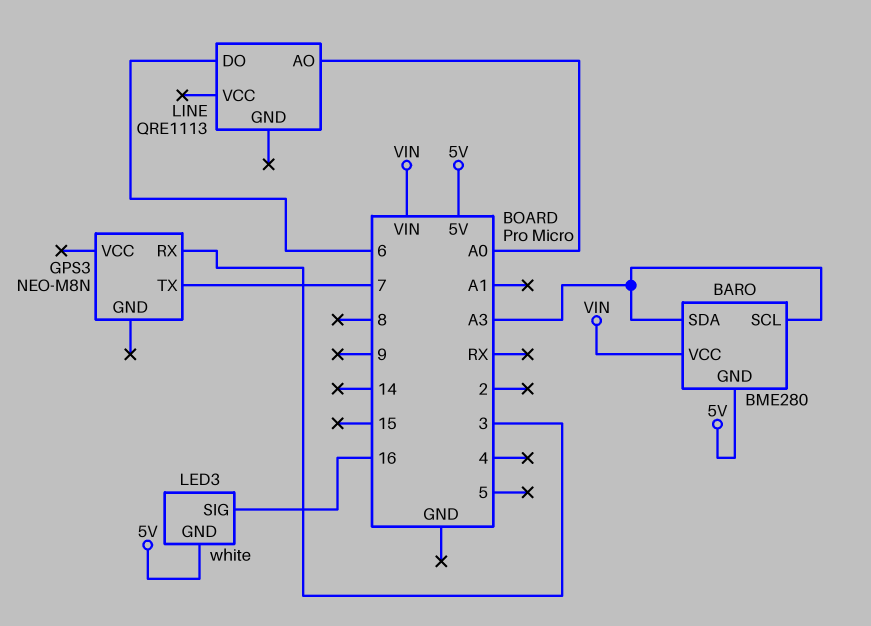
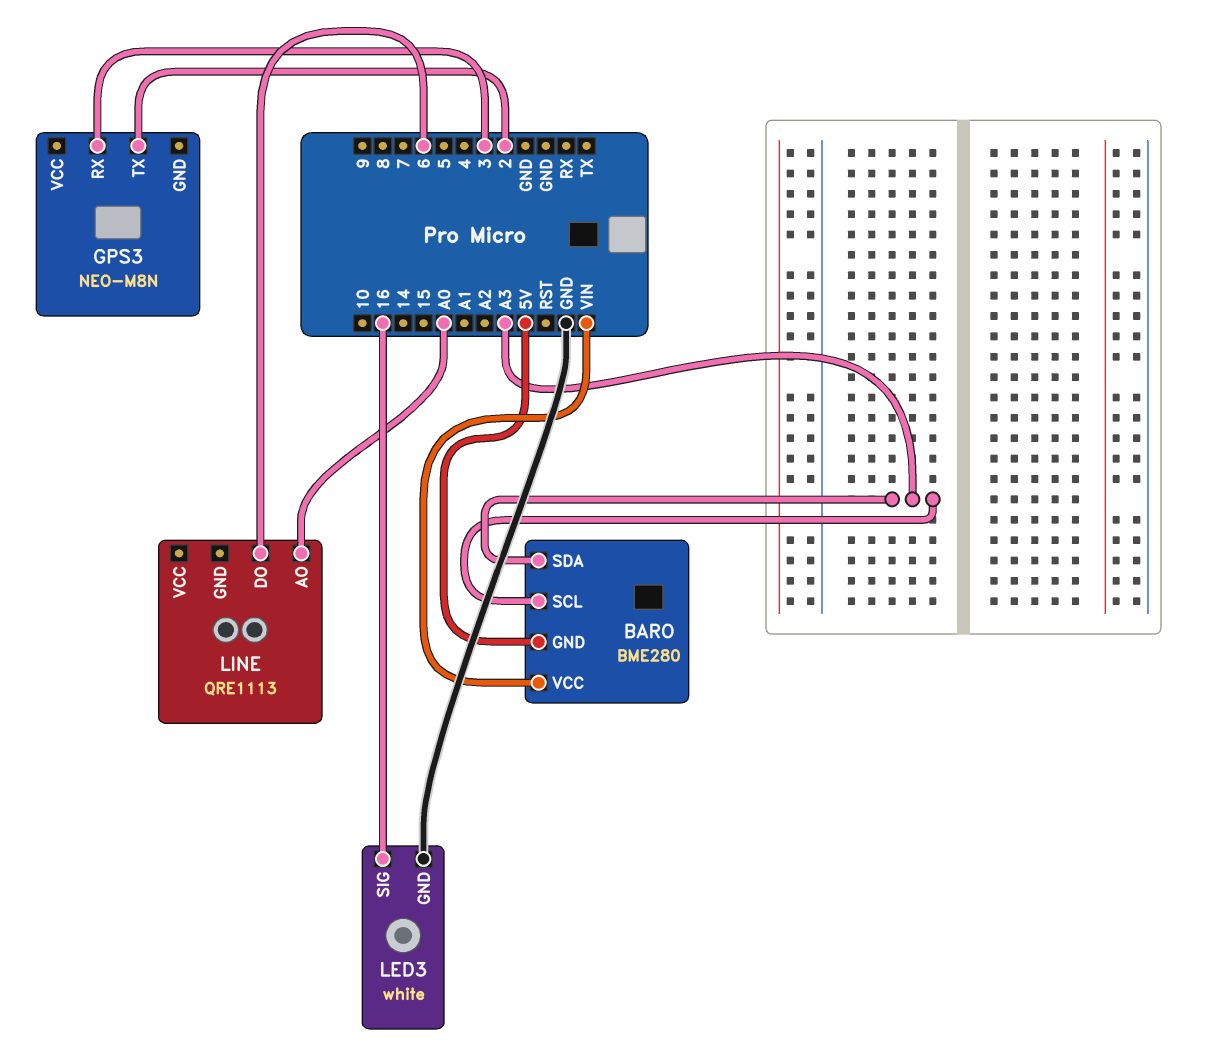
GPS3 pin TX: 7 -> 2
LED3 pin GND: 5V -> GND

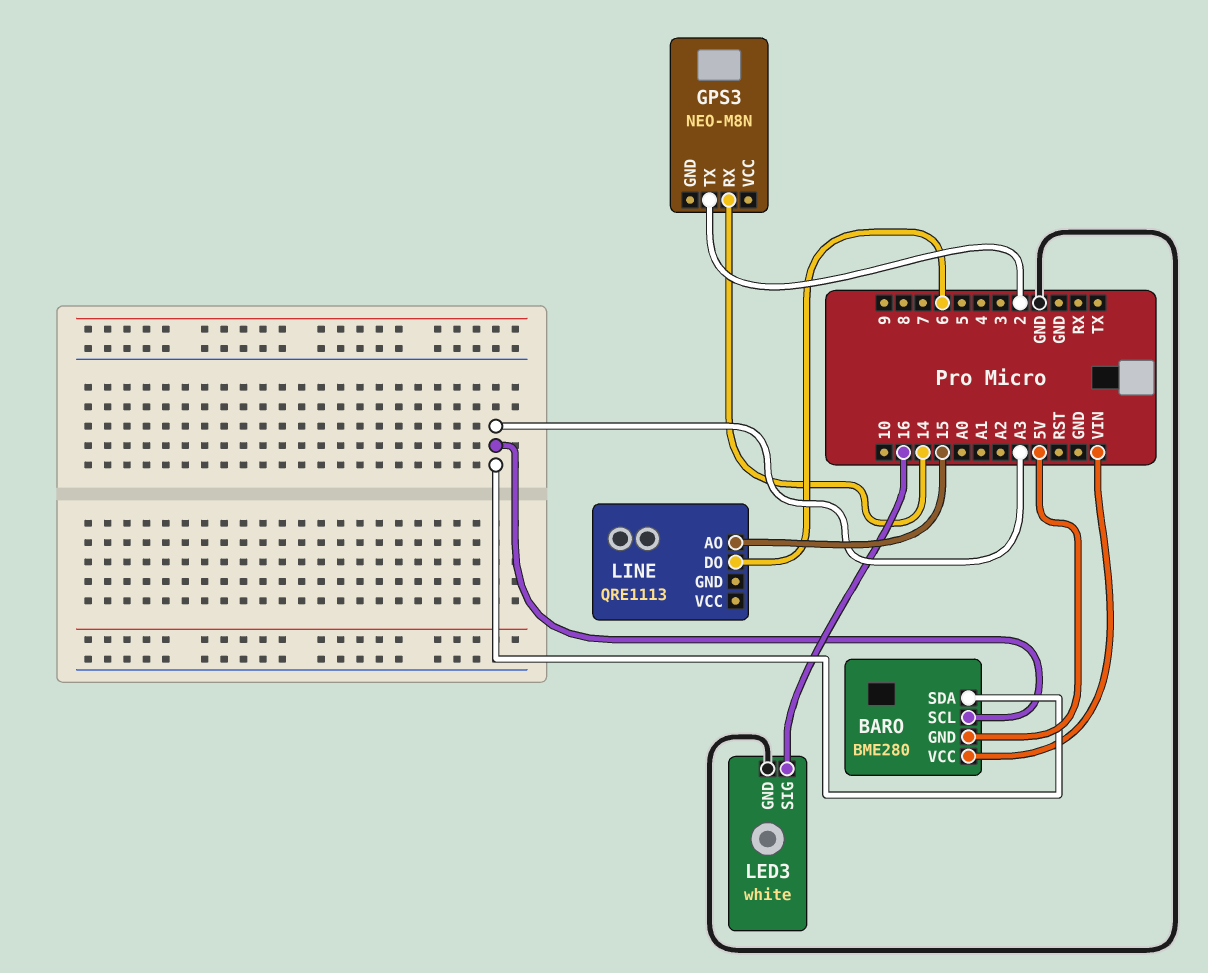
GPS3 pin RX: 3 -> 14
LINE pin AO: A0 -> 15

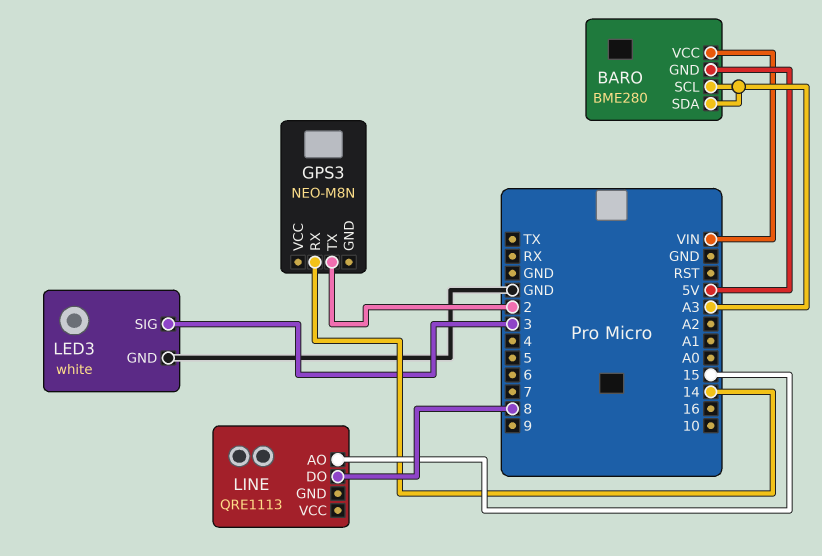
LED3 pin SIG: 16 -> 3
LINE pin DO: 6 -> 8

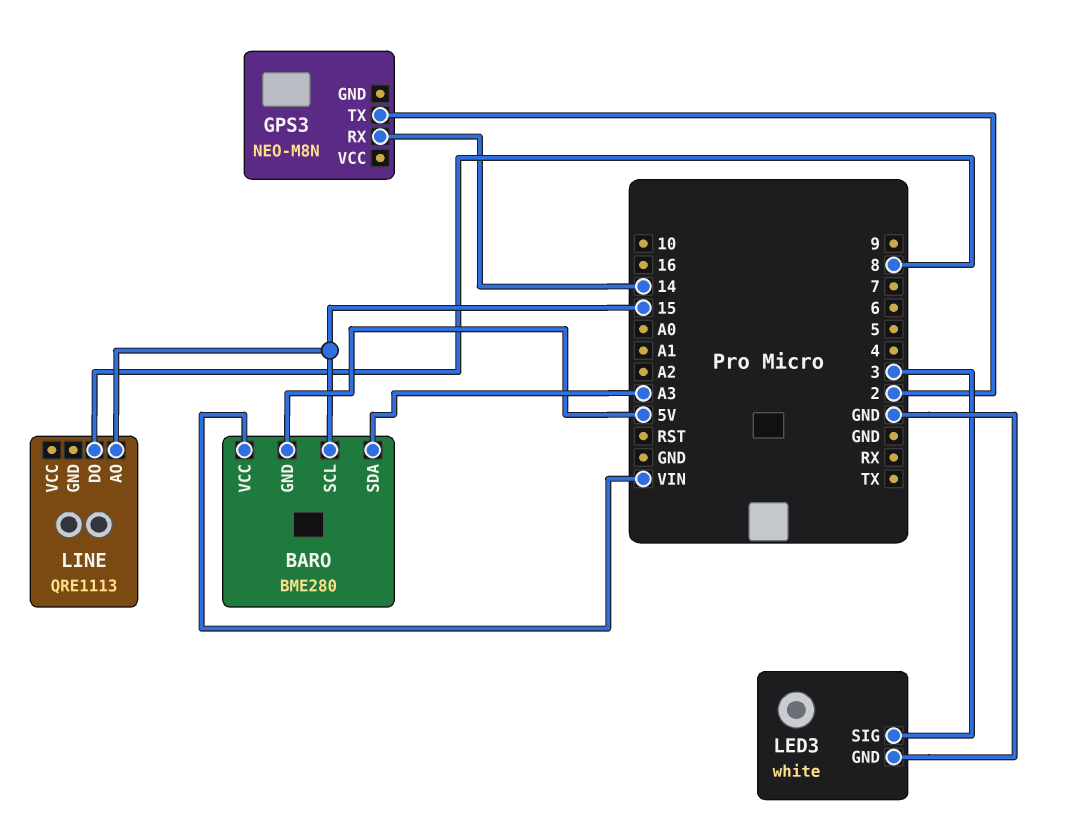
BARO pin SCL: A3 -> 15

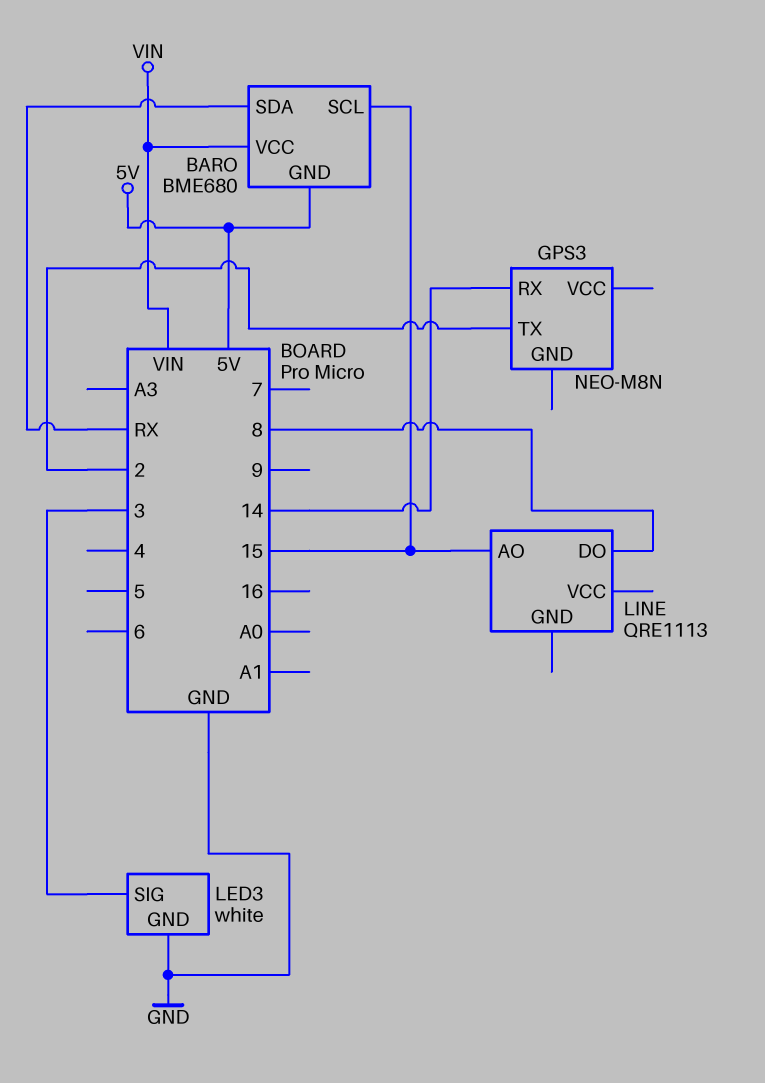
BARO: BME280 -> BME680
BARO pin SDA: A3 -> RX

